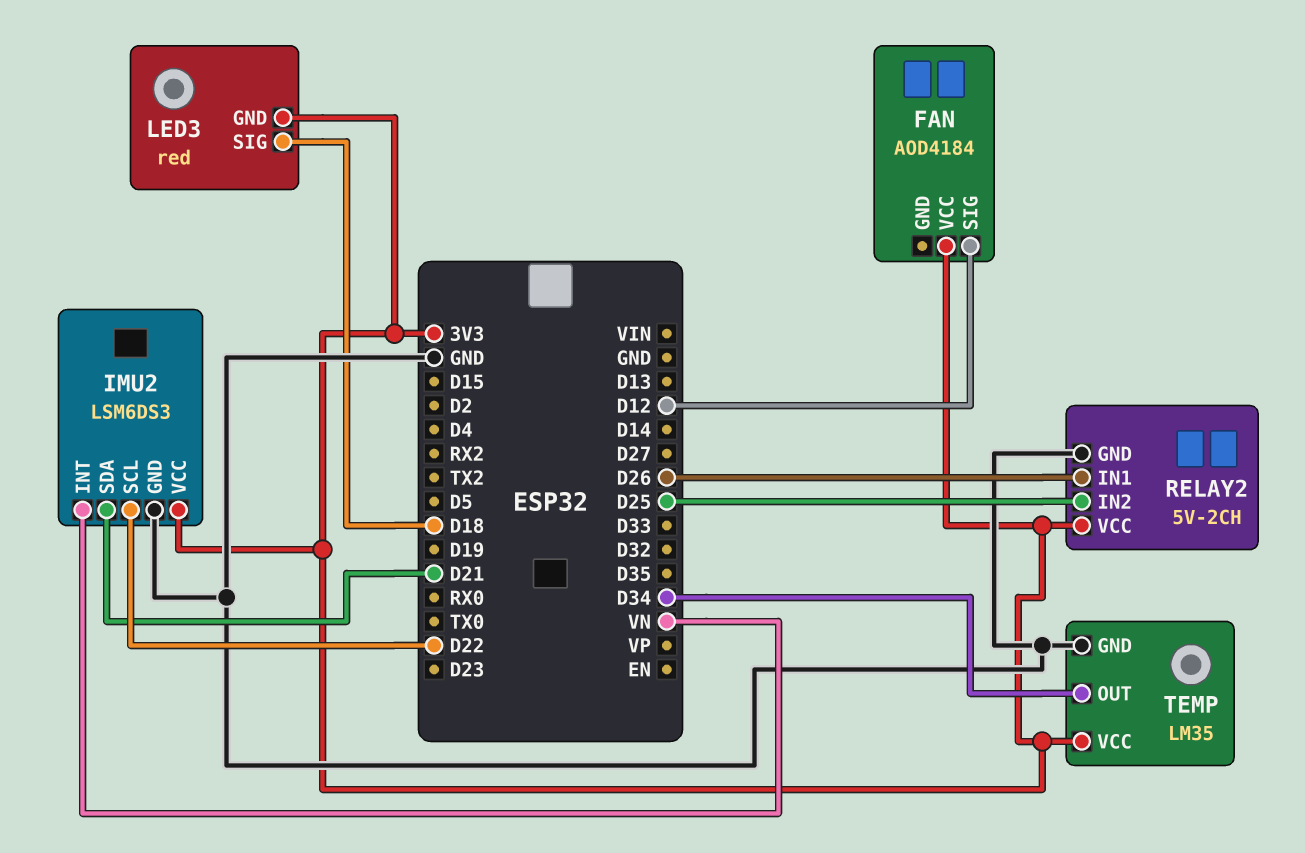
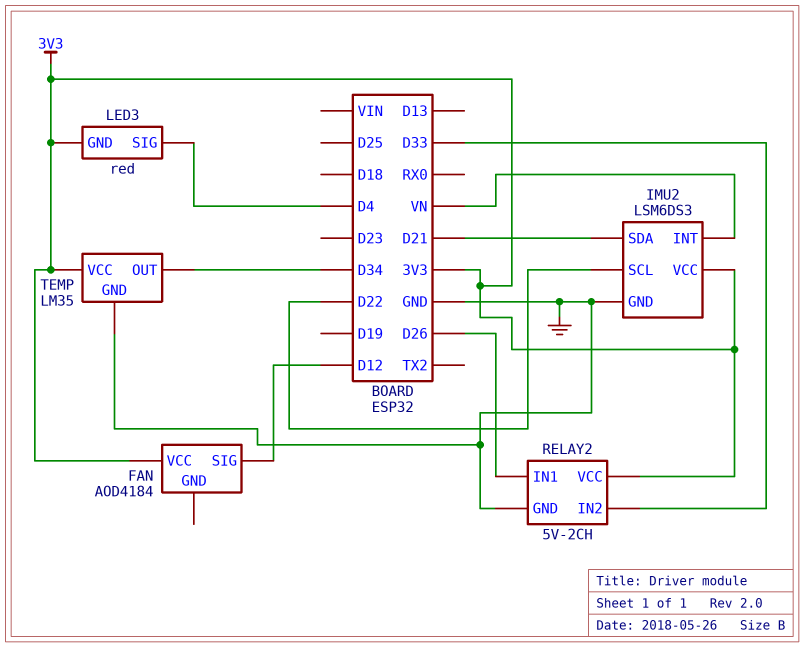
LED3 pin SIG: D18 -> D4
RELAY2 pin IN2: D25 -> D33

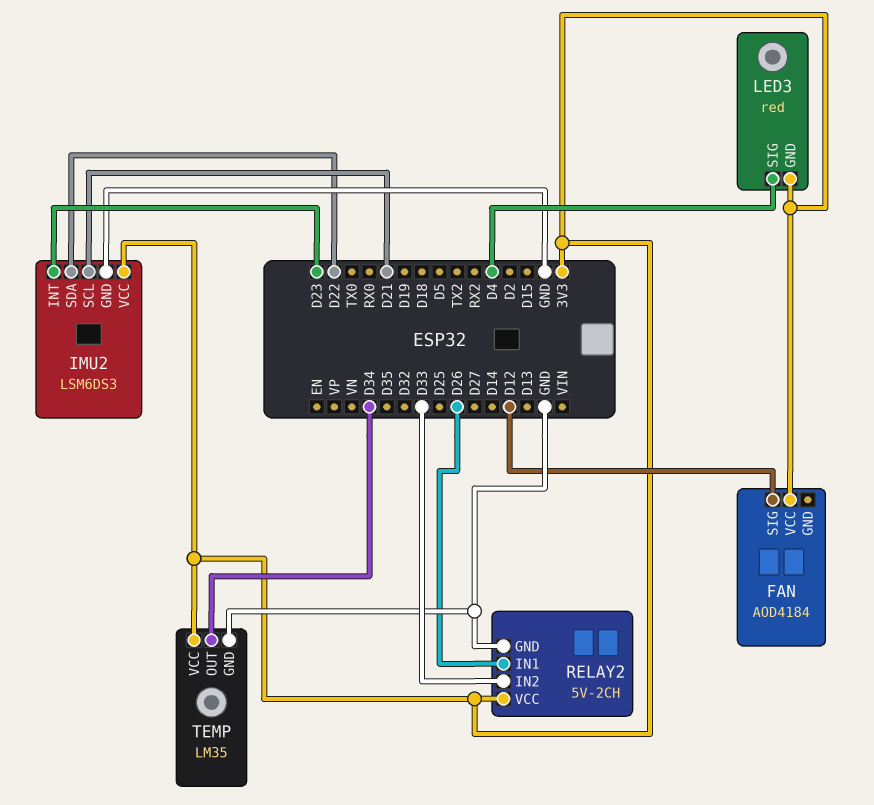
IMU2 pin INT: VN -> D23
IMU2 pin SCL: D22 -> D21
IMU2 pin SDA: D21 -> D22

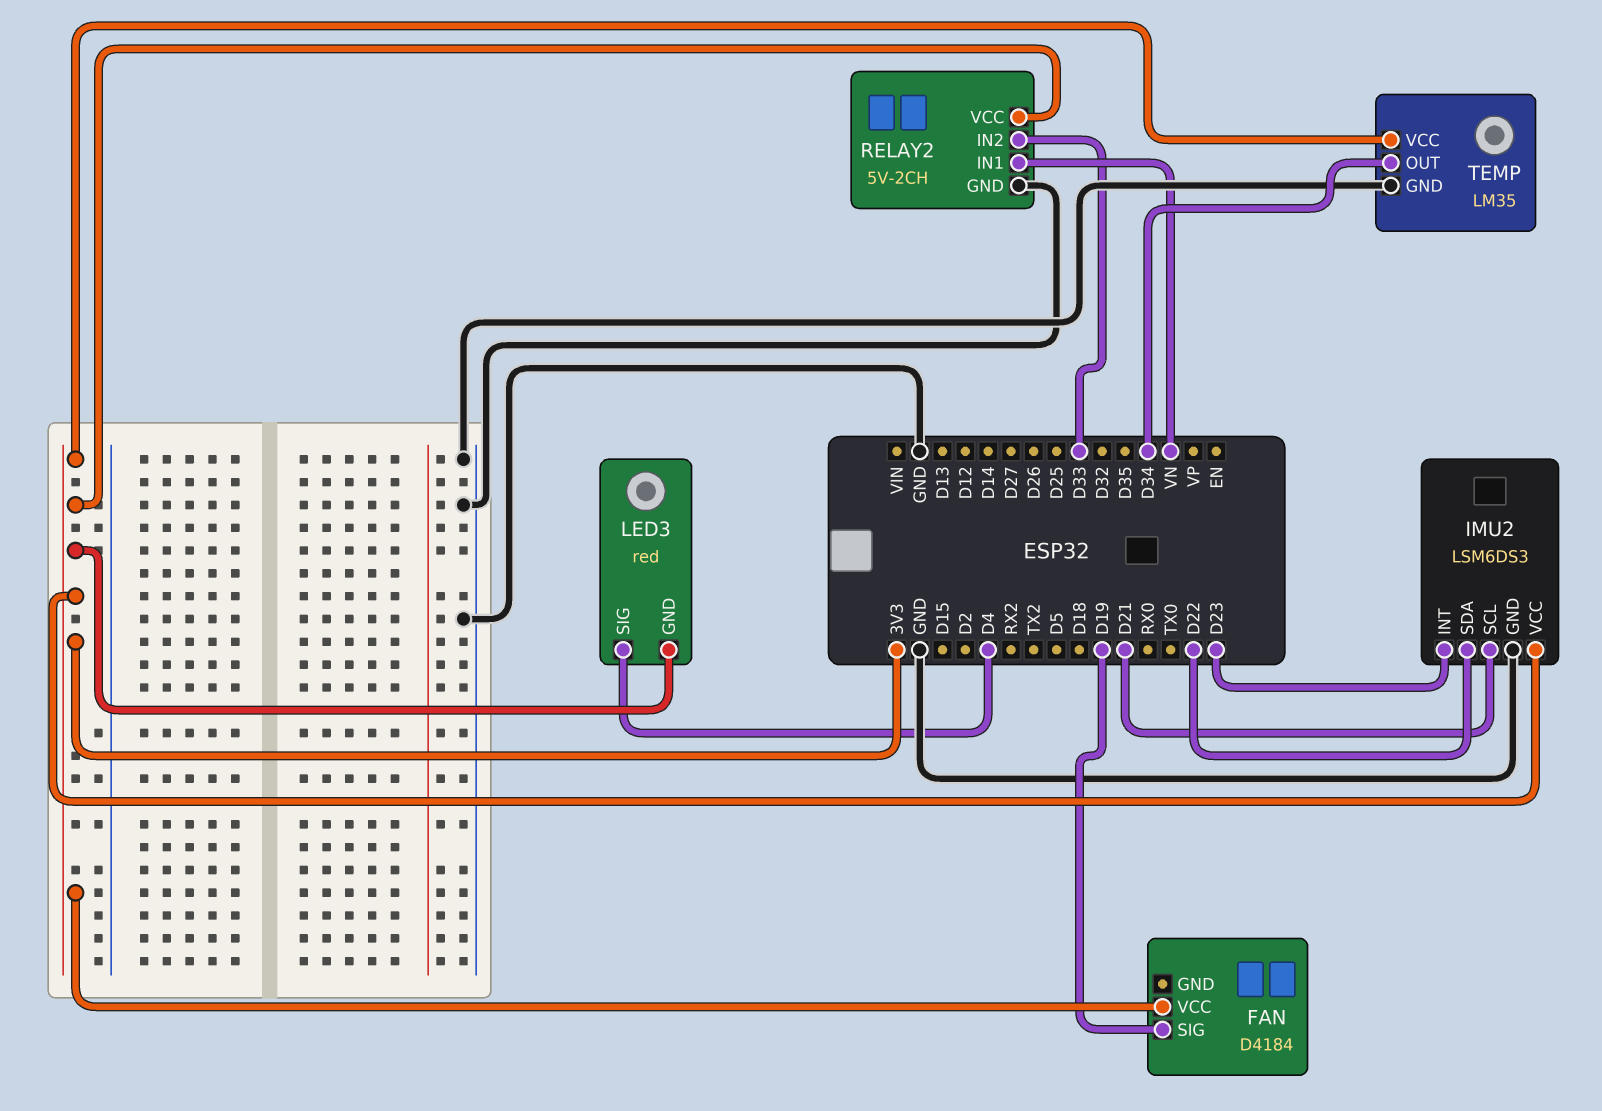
FAN: AOD4184 -> D4184
FAN pin SIG: D12 -> D19
RELAY2 pin IN1: D26 -> VN

